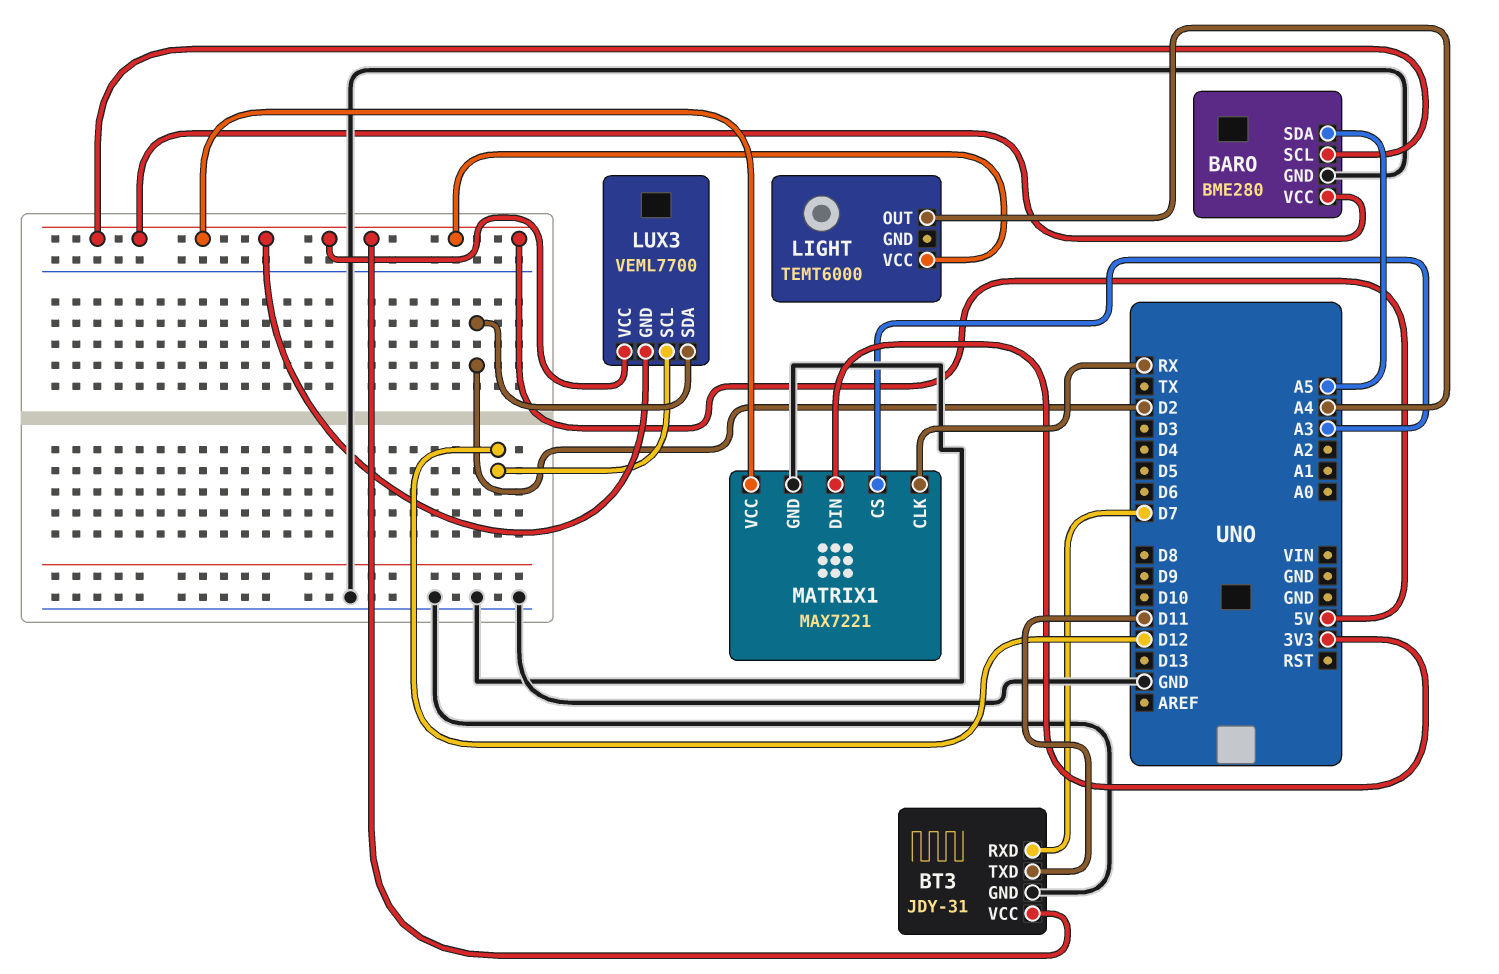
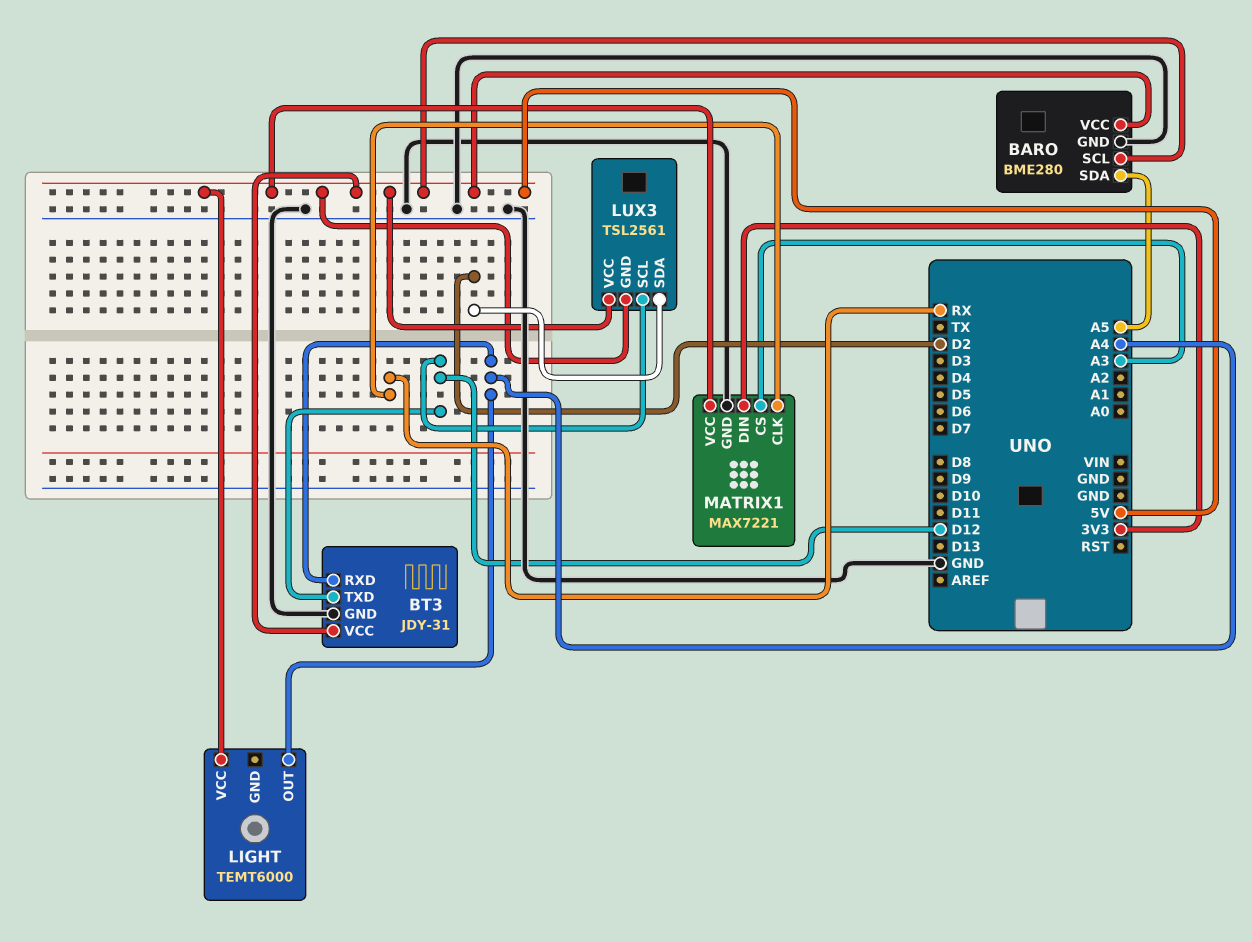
BT3 pin RXD: D7 -> A4
BT3 pin TXD: D11 -> D12
LUX3: VEML7700 -> TSL2561

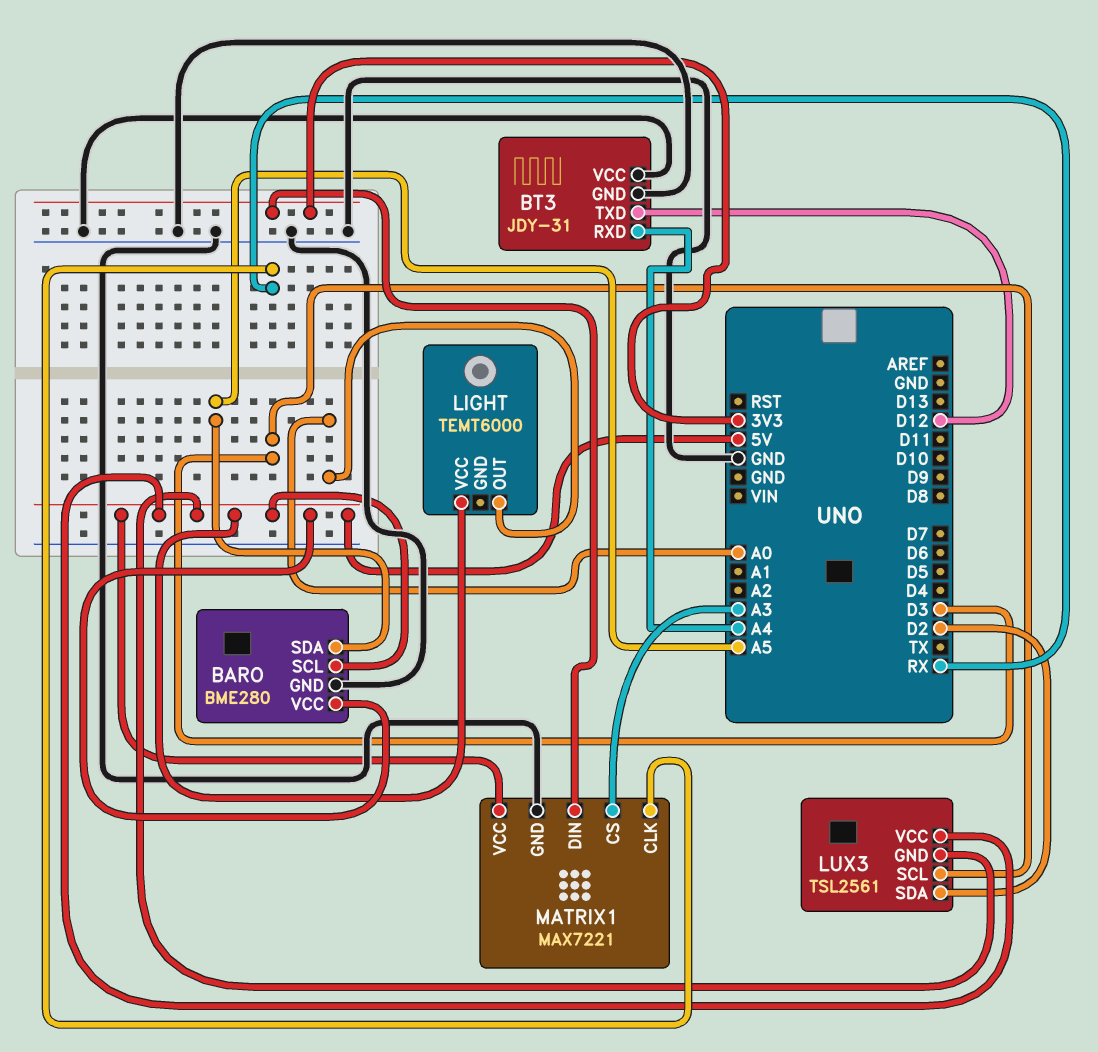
BT3 pin VCC: 5V -> GND
LIGHT pin OUT: A4 -> A0
LUX3 pin SCL: D12 -> D3

